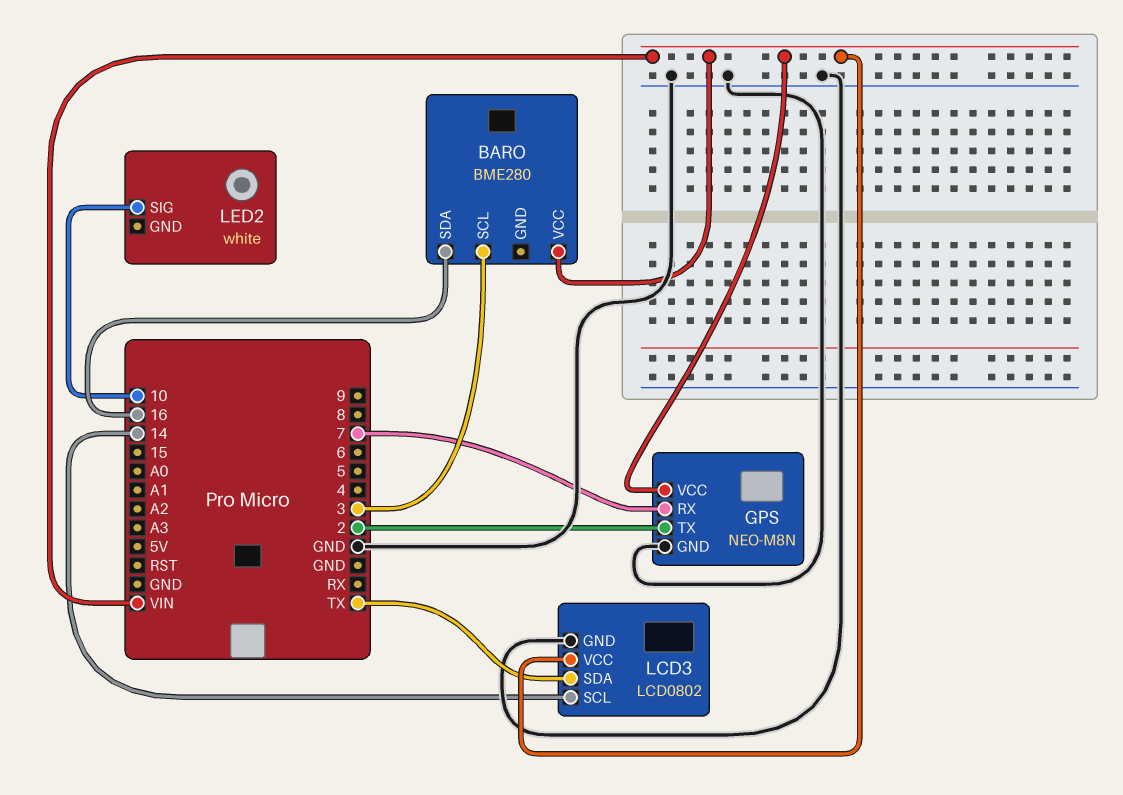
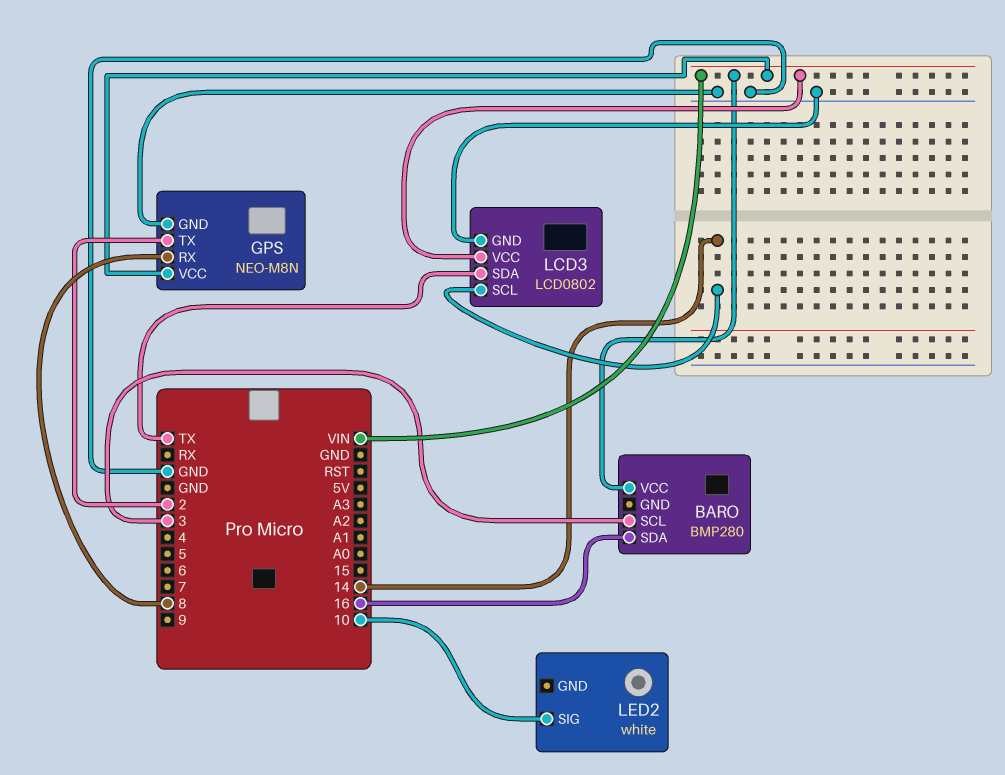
BARO: BME280 -> BMP280
GPS pin RX: 7 -> 8

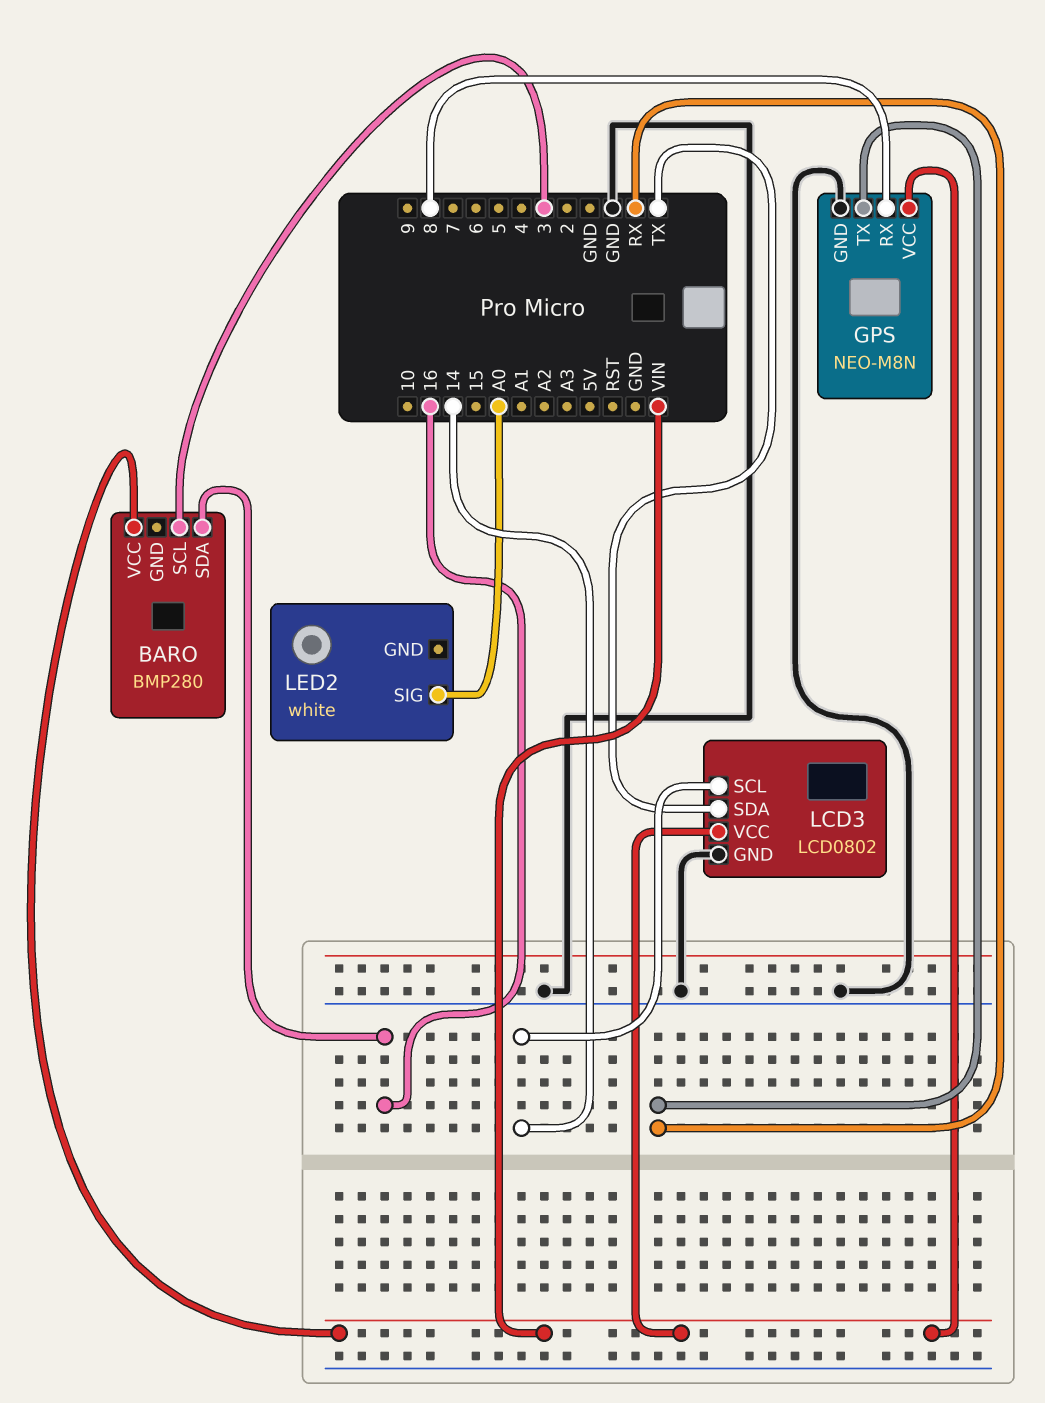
GPS pin TX: 2 -> RX
LED2 pin SIG: 10 -> A0

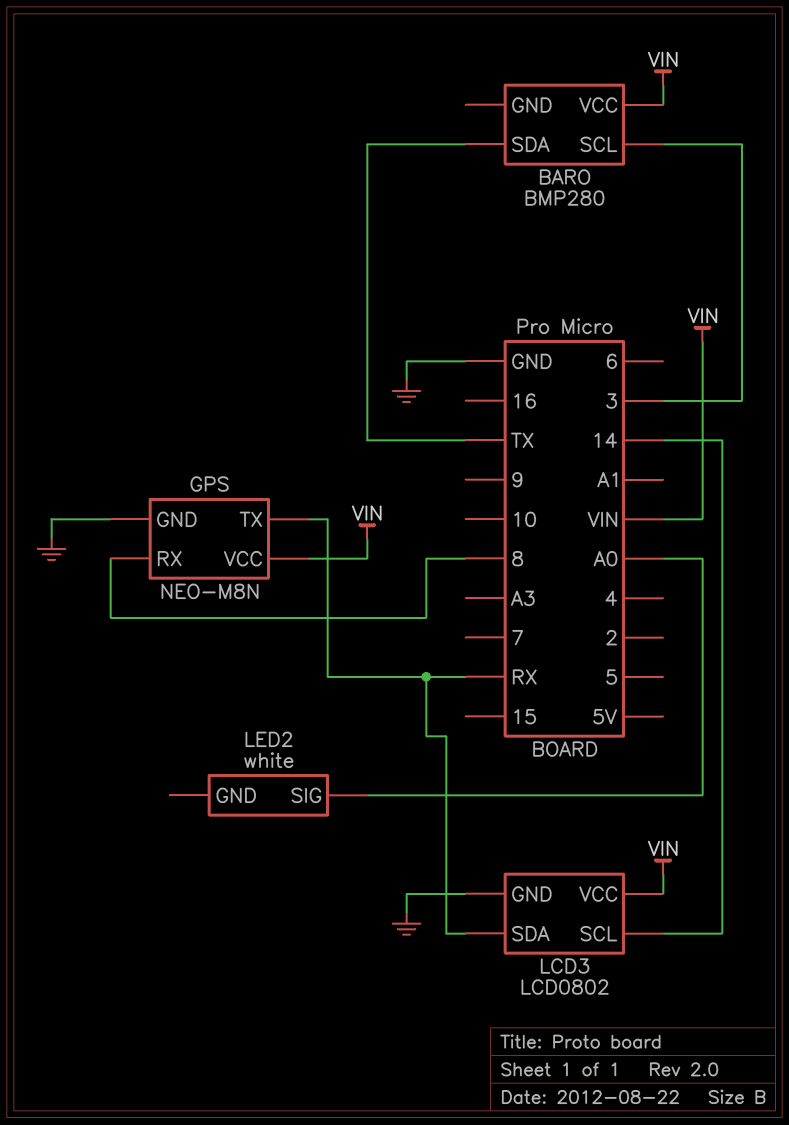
BARO pin SDA: 16 -> TX
LCD3 pin SDA: TX -> RX

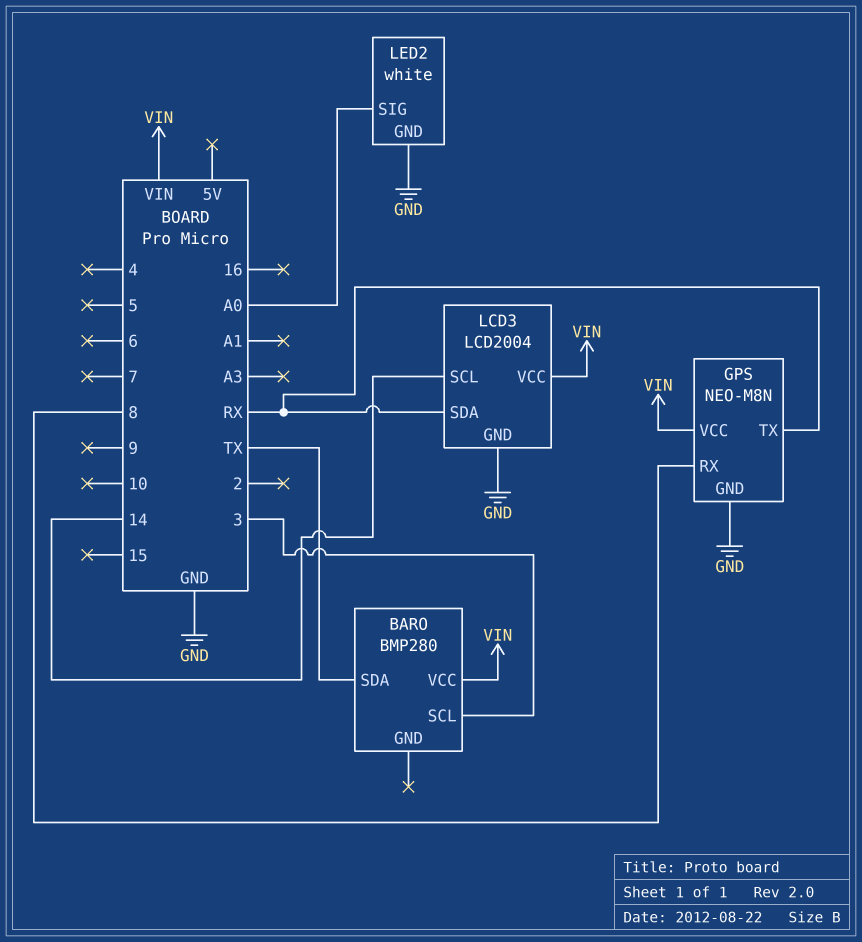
LCD3: LCD0802 -> LCD2004
LED2 pin GND: none -> GND

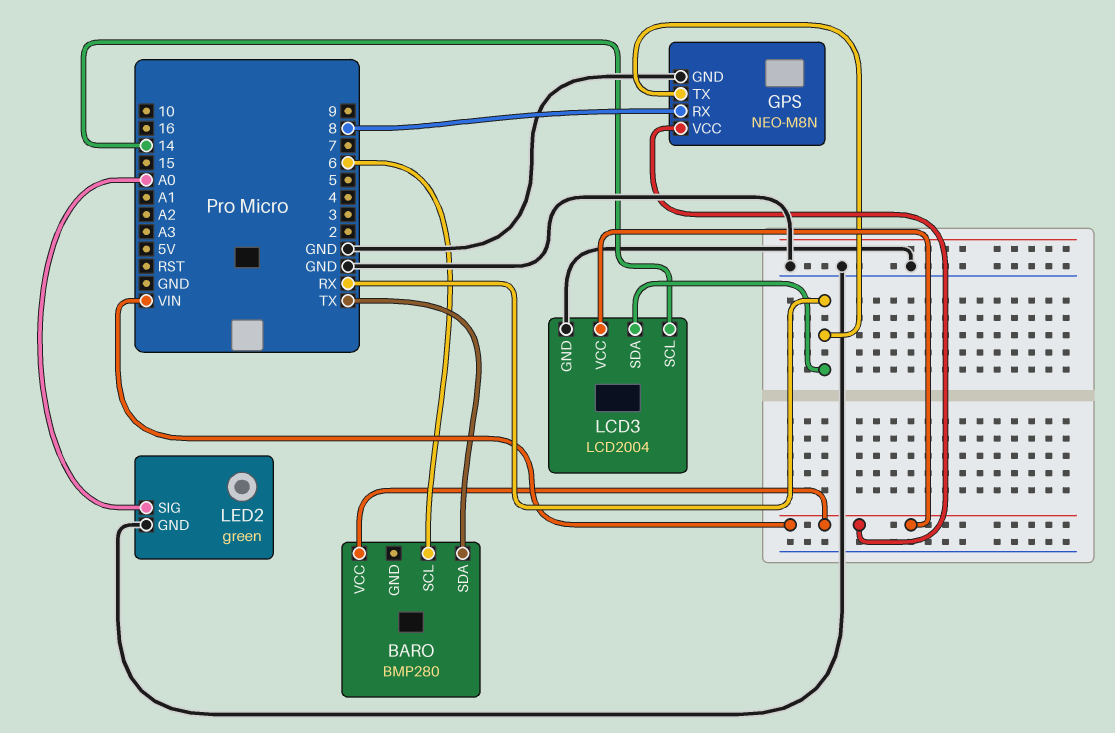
BARO pin SCL: 3 -> 6
LED2: white -> green

